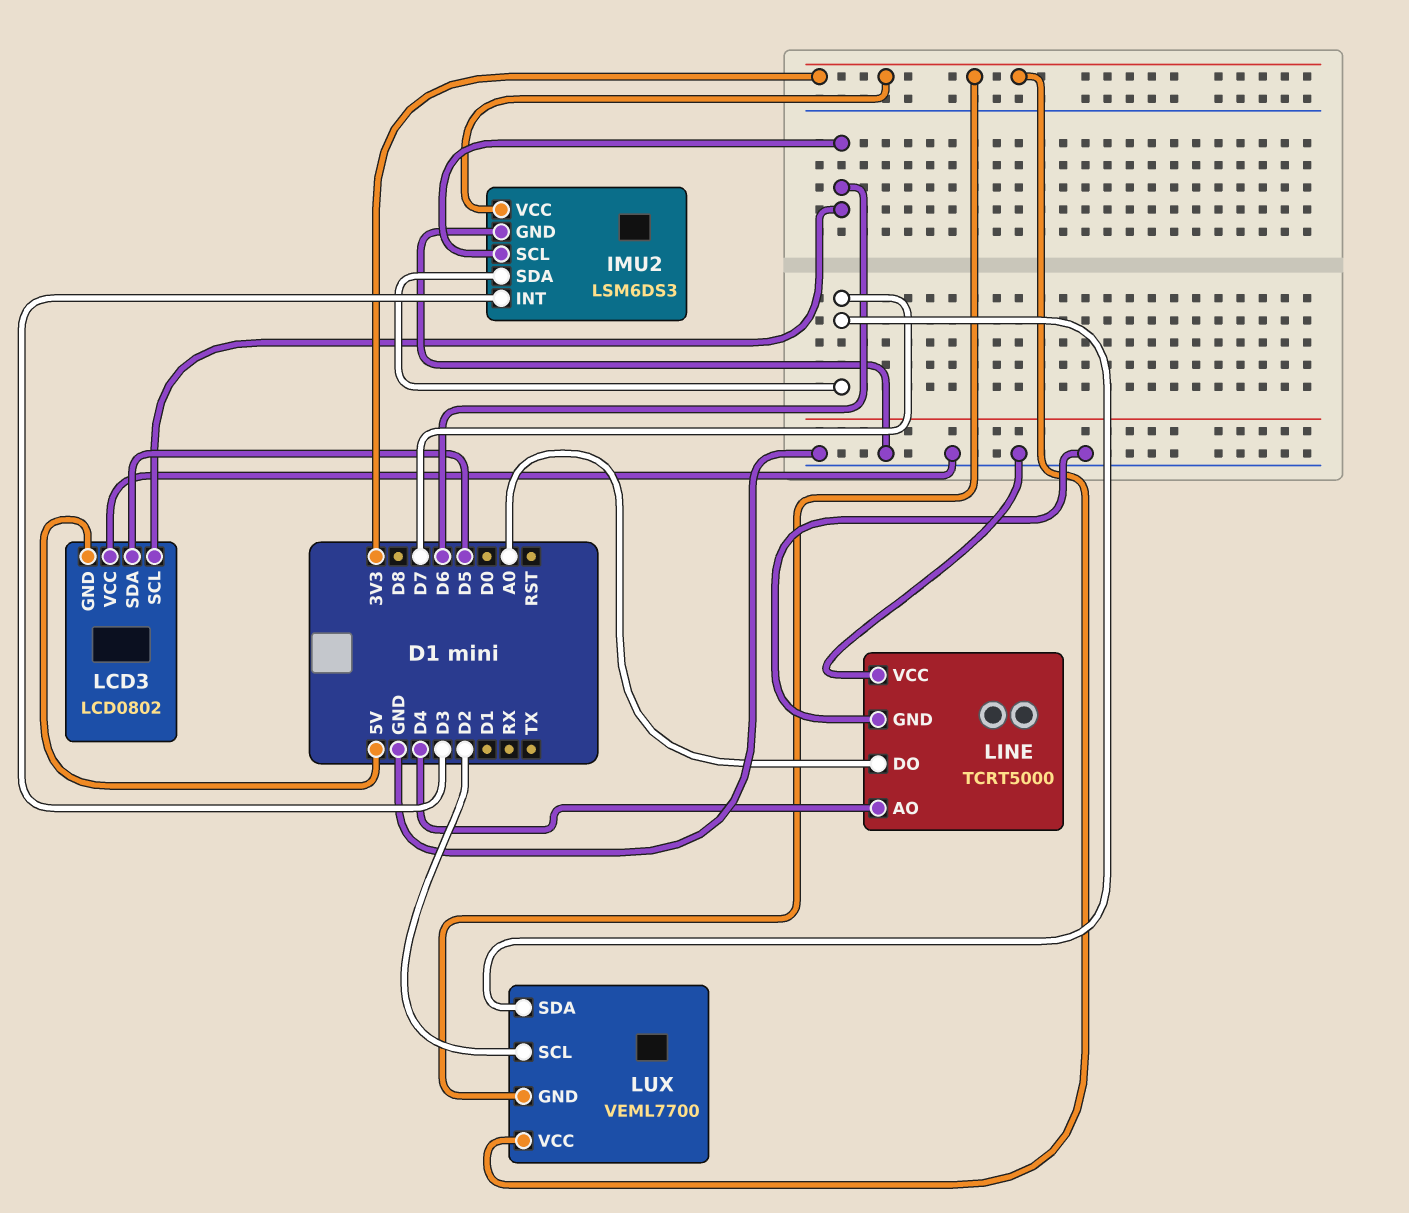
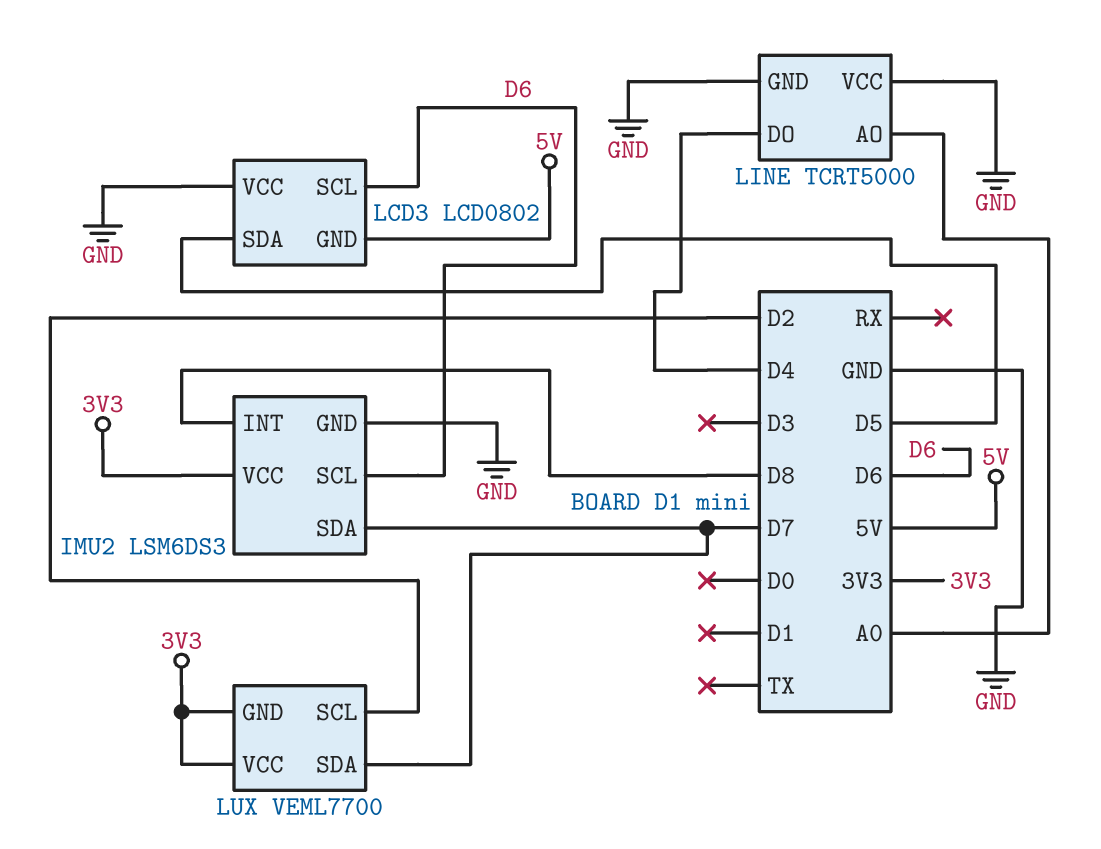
IMU2 pin INT: D3 -> D8
LINE pin AO: D4 -> A0
LINE pin DO: A0 -> D4

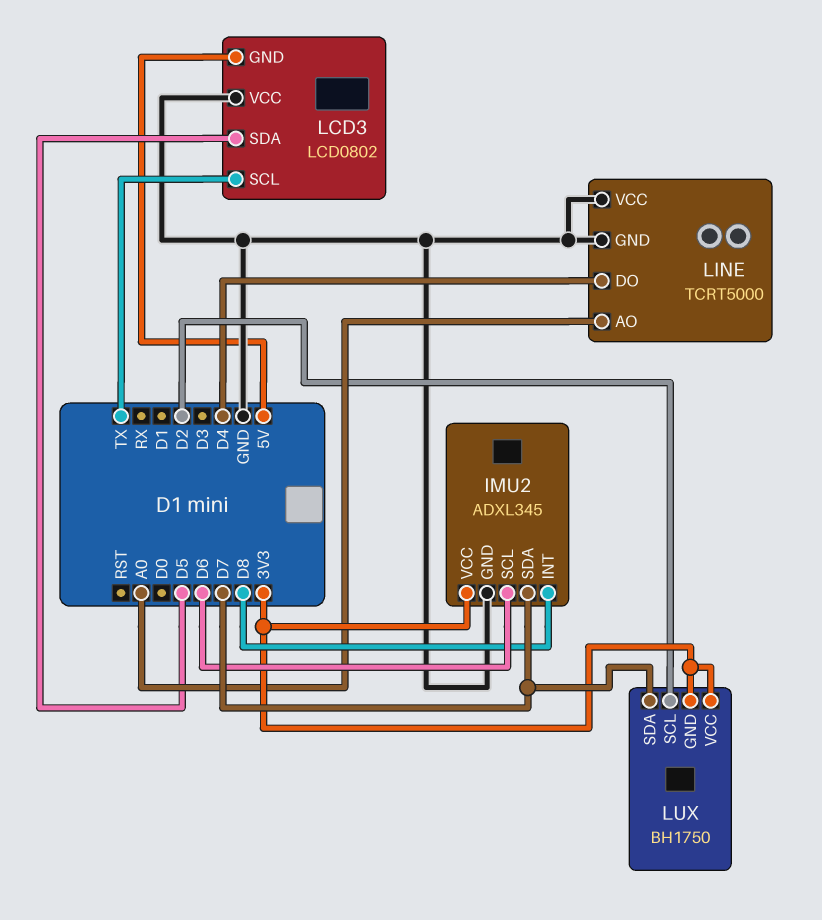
IMU2: LSM6DS3 -> ADXL345
LCD3 pin SCL: D6 -> TX
LUX: VEML7700 -> BH1750

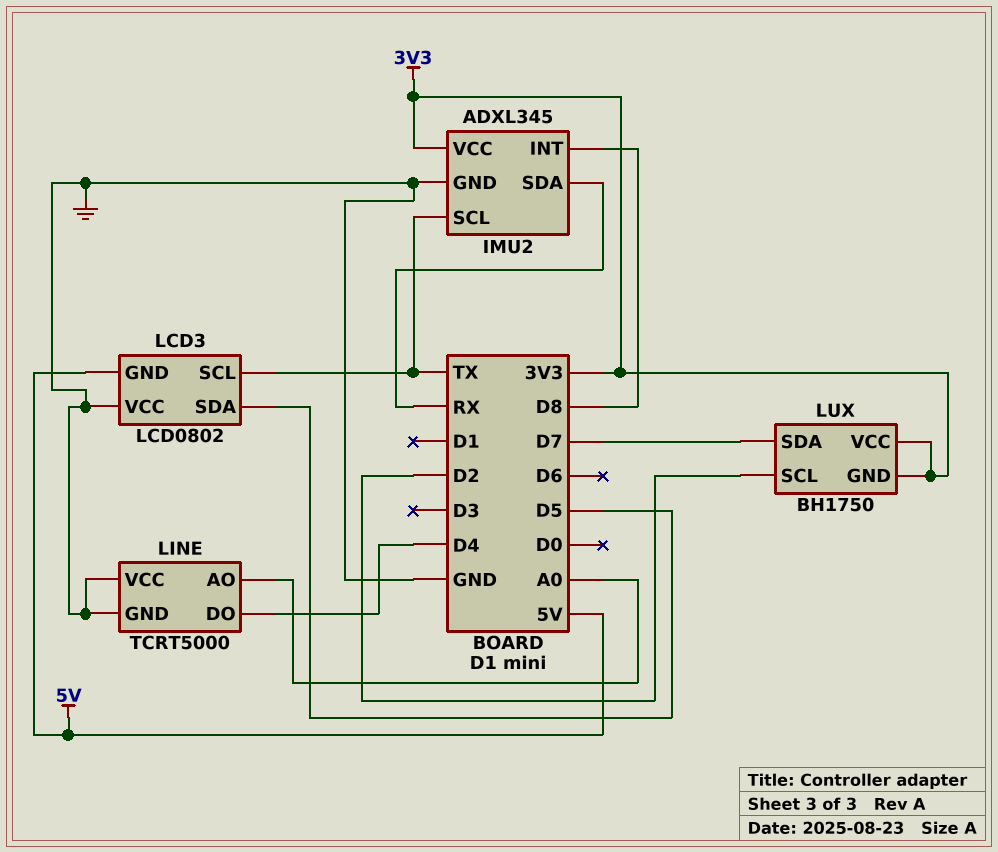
IMU2 pin SCL: D6 -> TX
IMU2 pin SDA: D7 -> RX

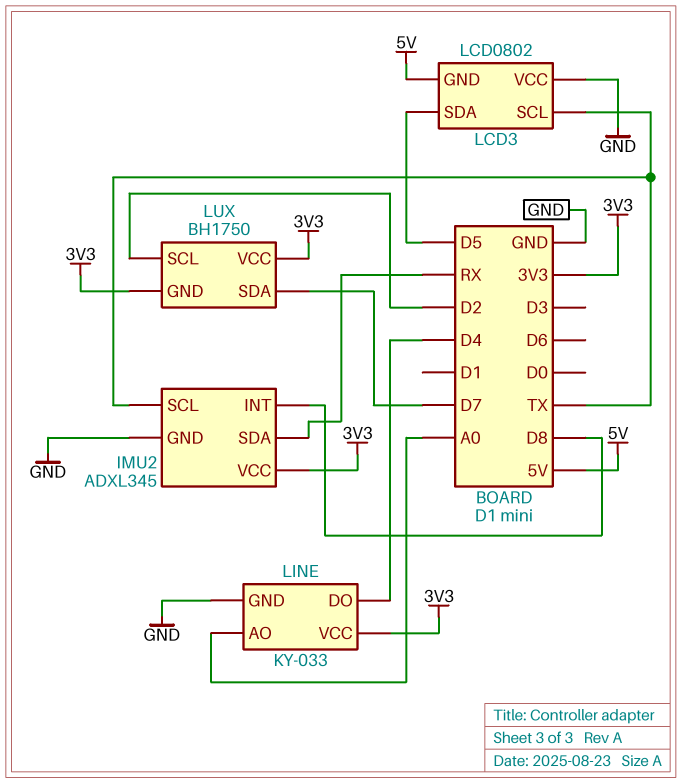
LINE: TCRT5000 -> KY-033
LINE pin VCC: GND -> 3V3

